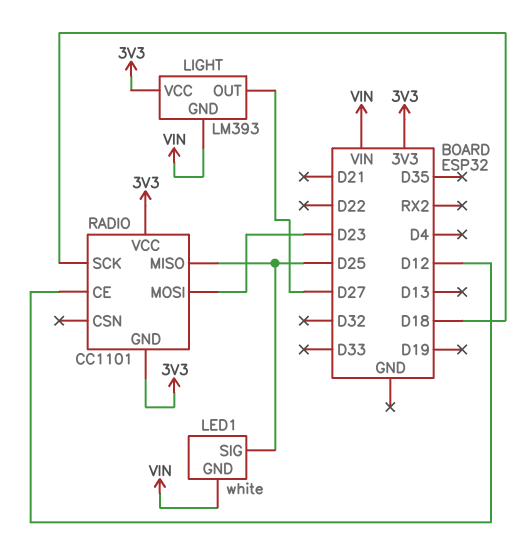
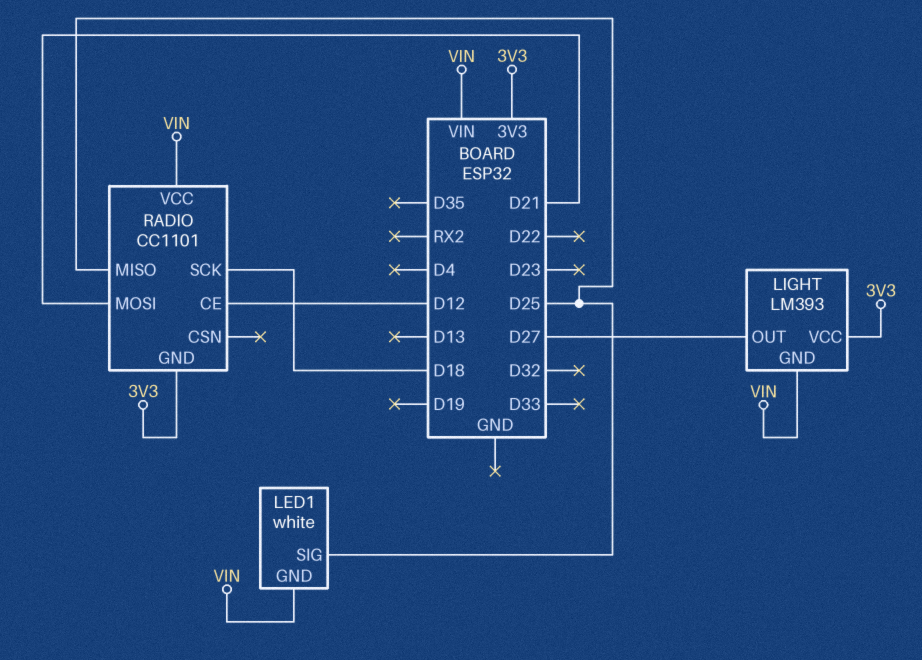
RADIO pin MOSI: D23 -> D21
RADIO pin VCC: 3V3 -> VIN

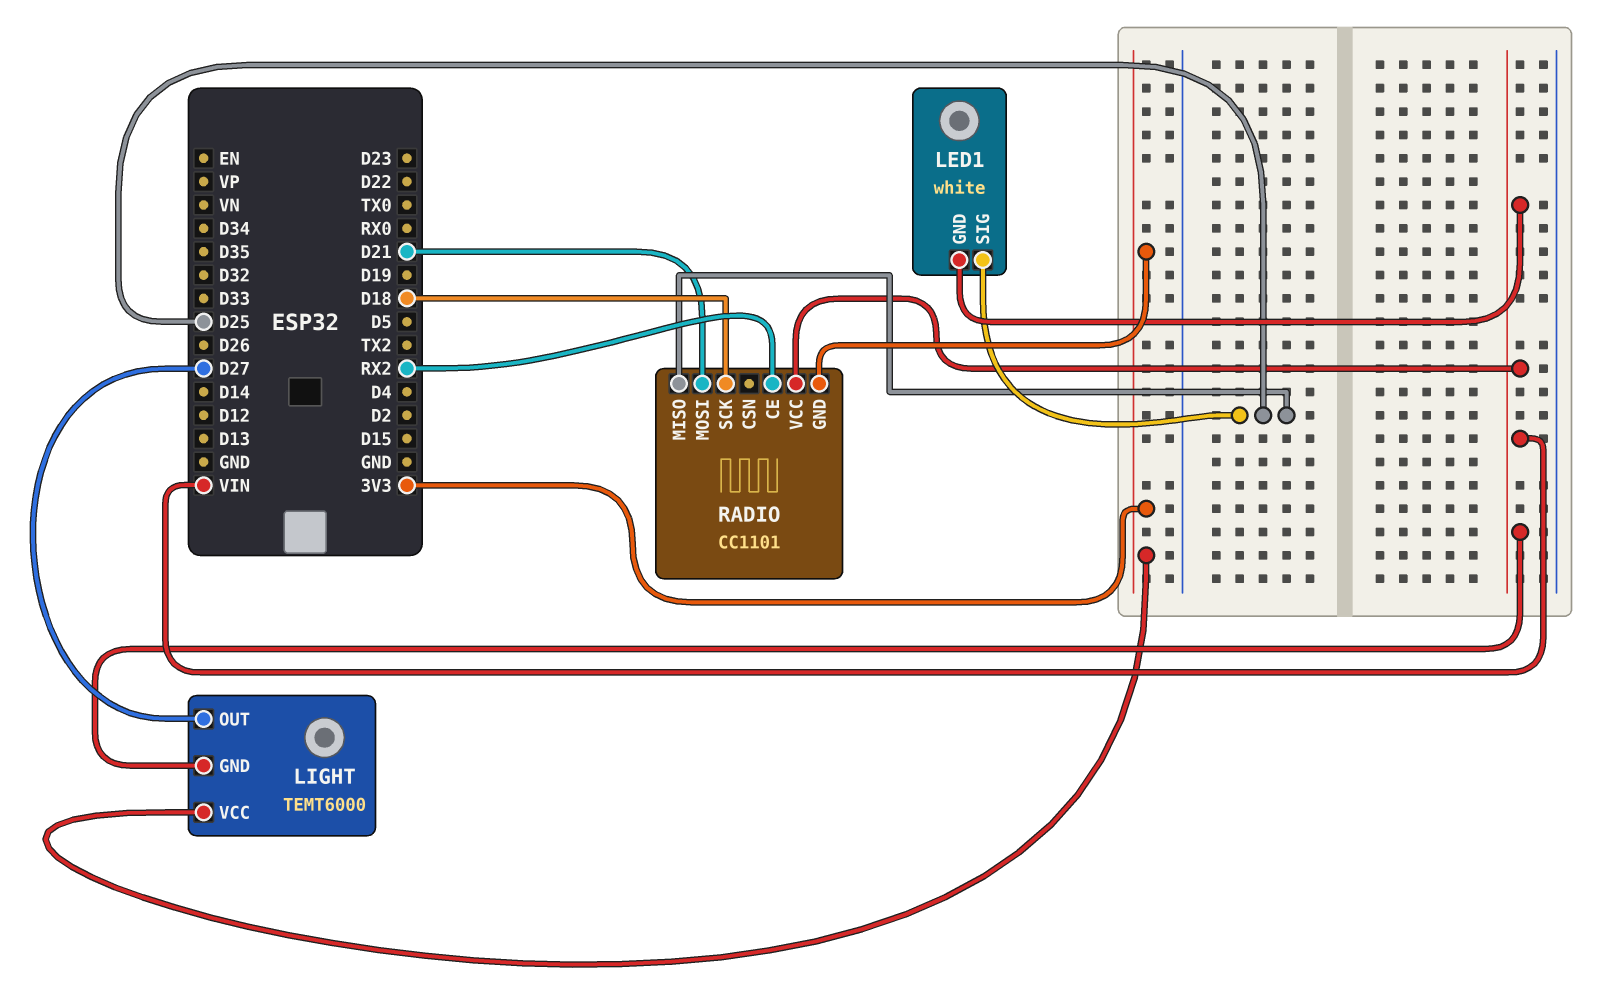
LIGHT: LM393 -> TEMT6000
RADIO pin CE: D12 -> RX2

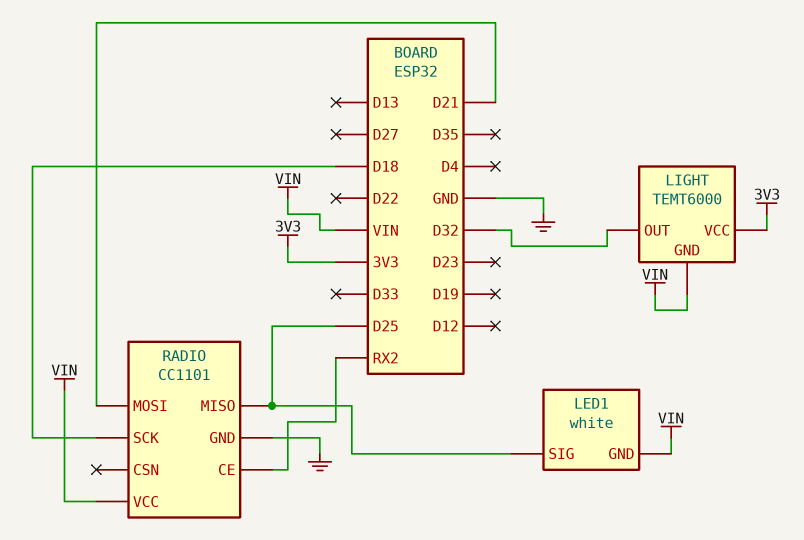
LIGHT pin OUT: D27 -> D32
RADIO pin GND: 3V3 -> GND

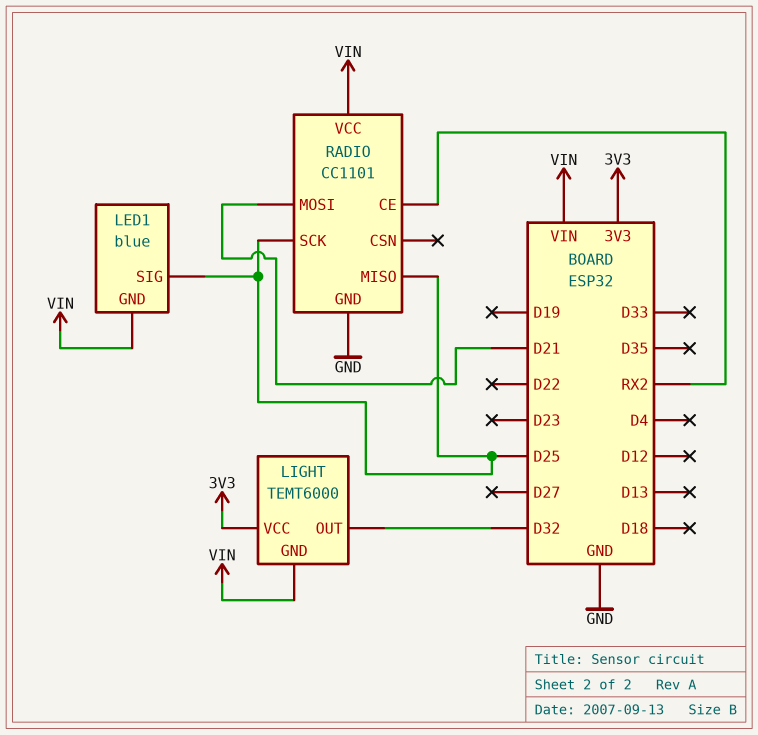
LED1: white -> blue
RADIO pin SCK: D18 -> D25

